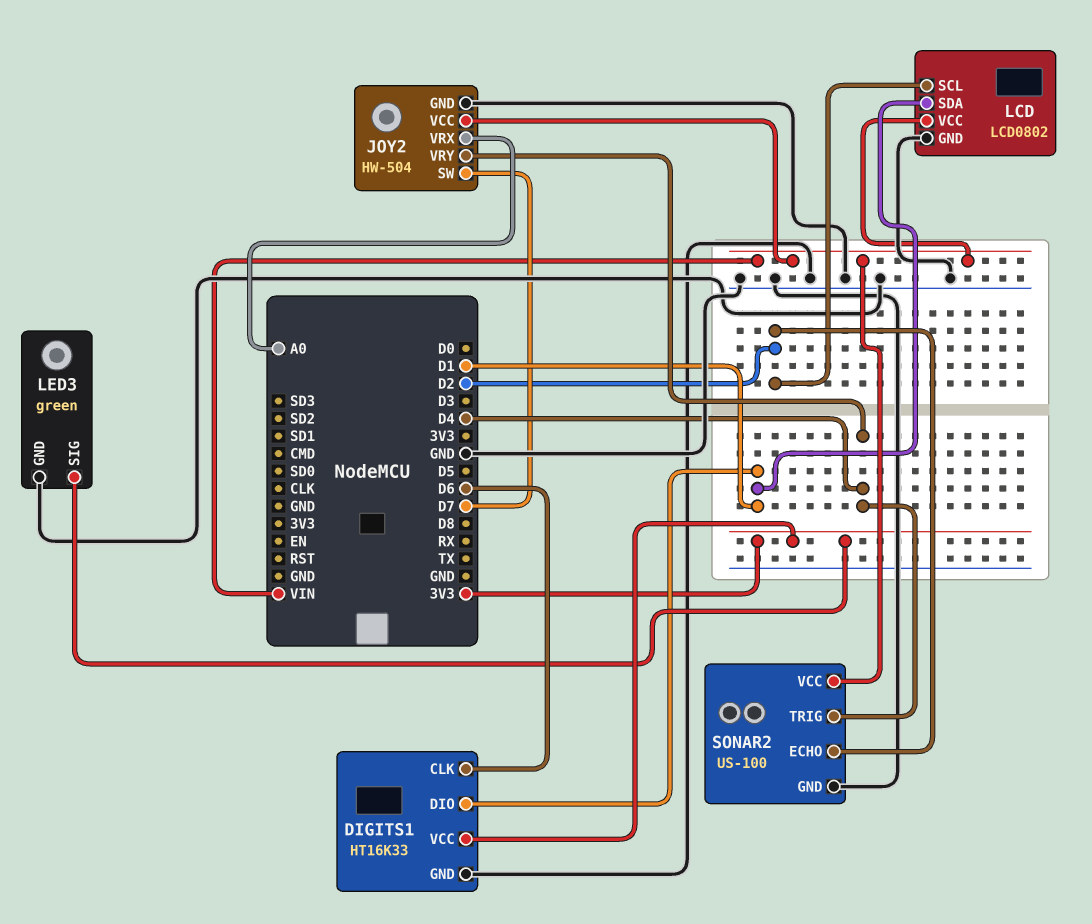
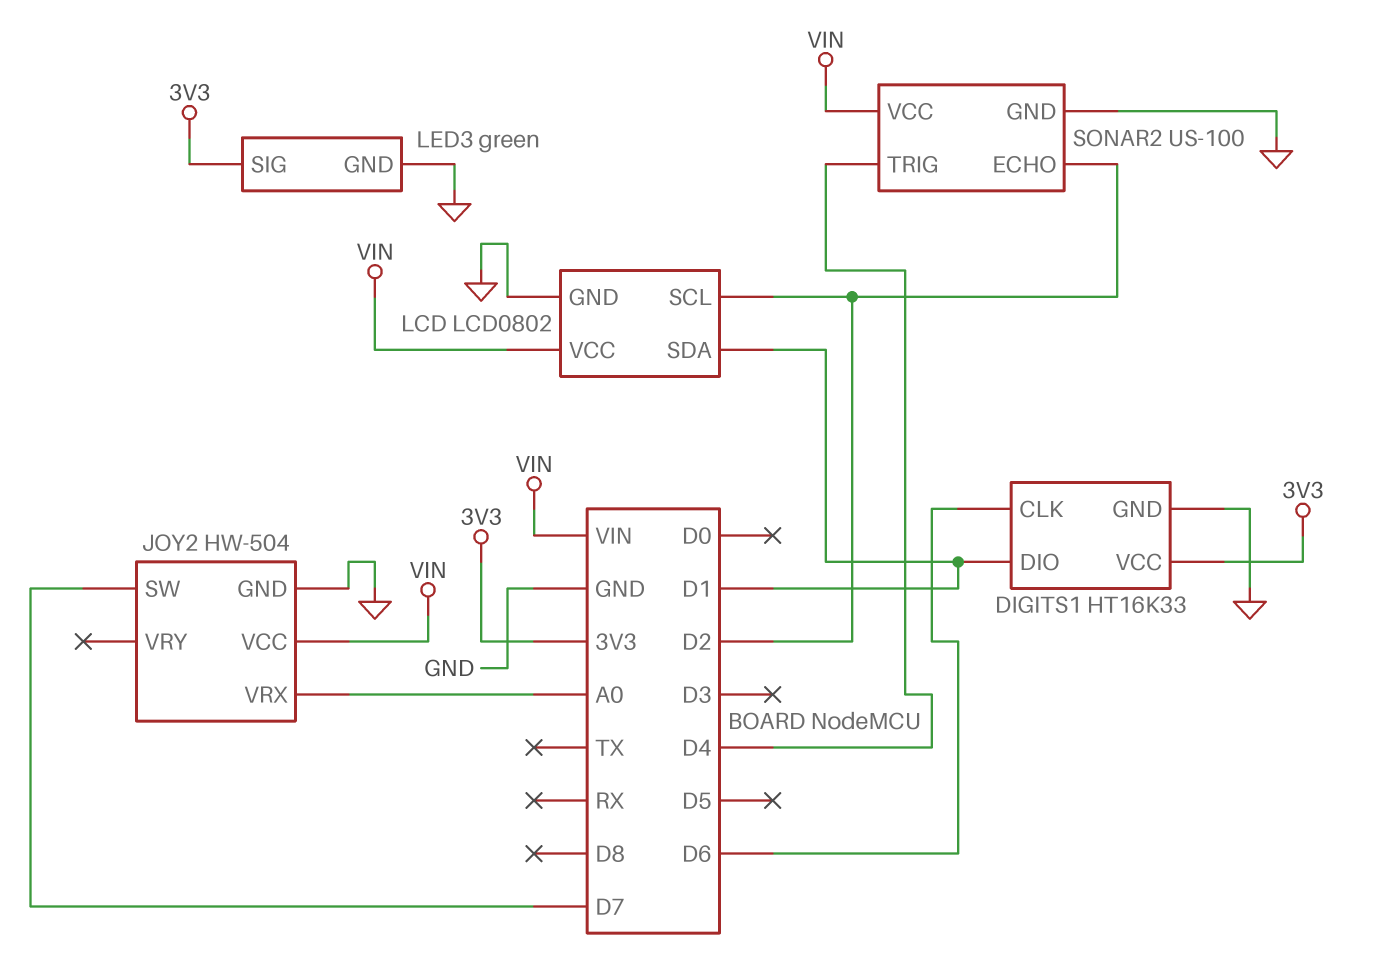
JOY2 pin VRY: D4 -> none

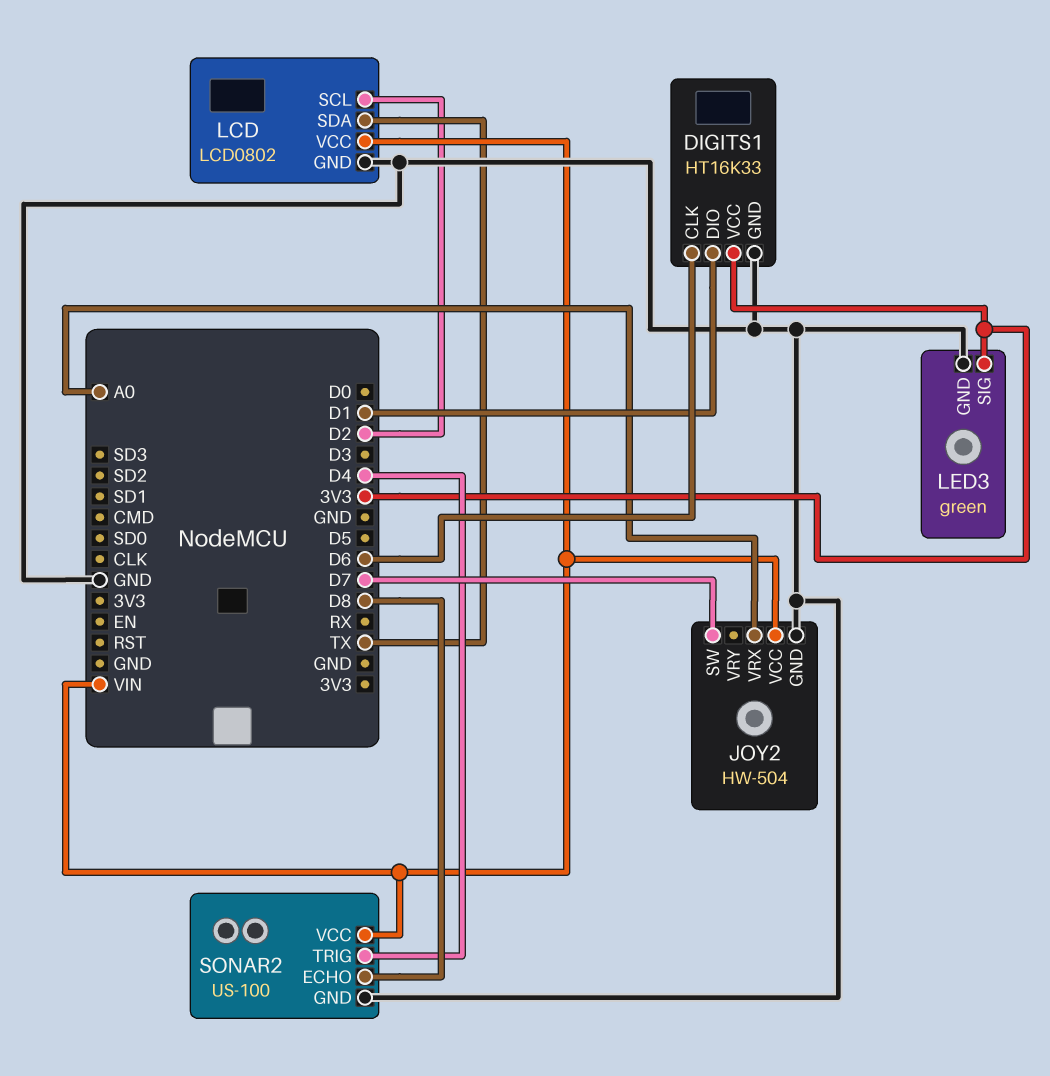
LCD pin SDA: D1 -> TX
SONAR2 pin ECHO: D2 -> D8

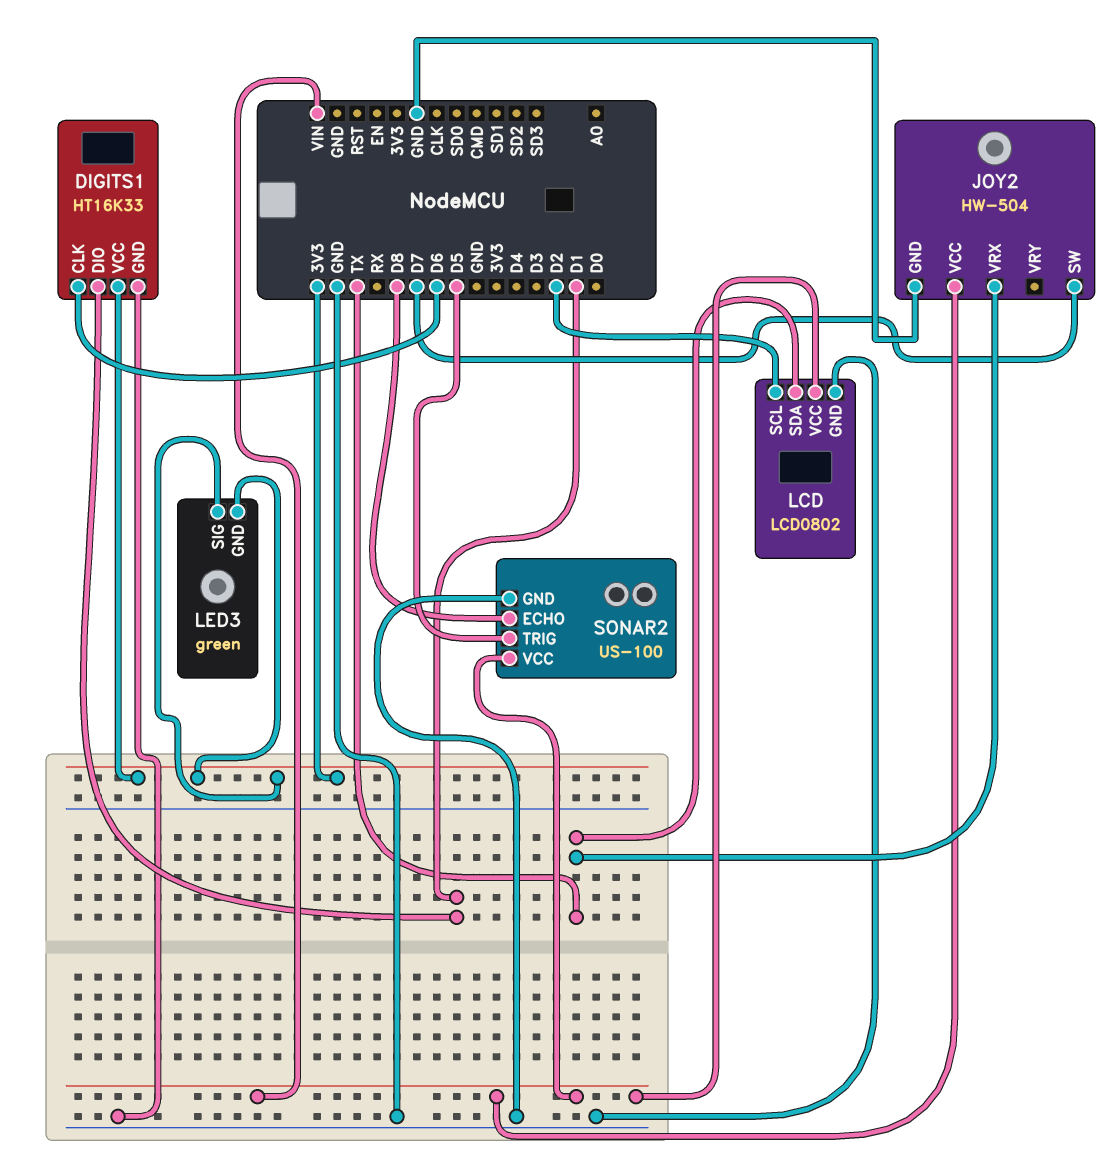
JOY2 pin VRX: A0 -> TX
LED3 pin GND: GND -> 3V3
SONAR2 pin TRIG: D4 -> D5

